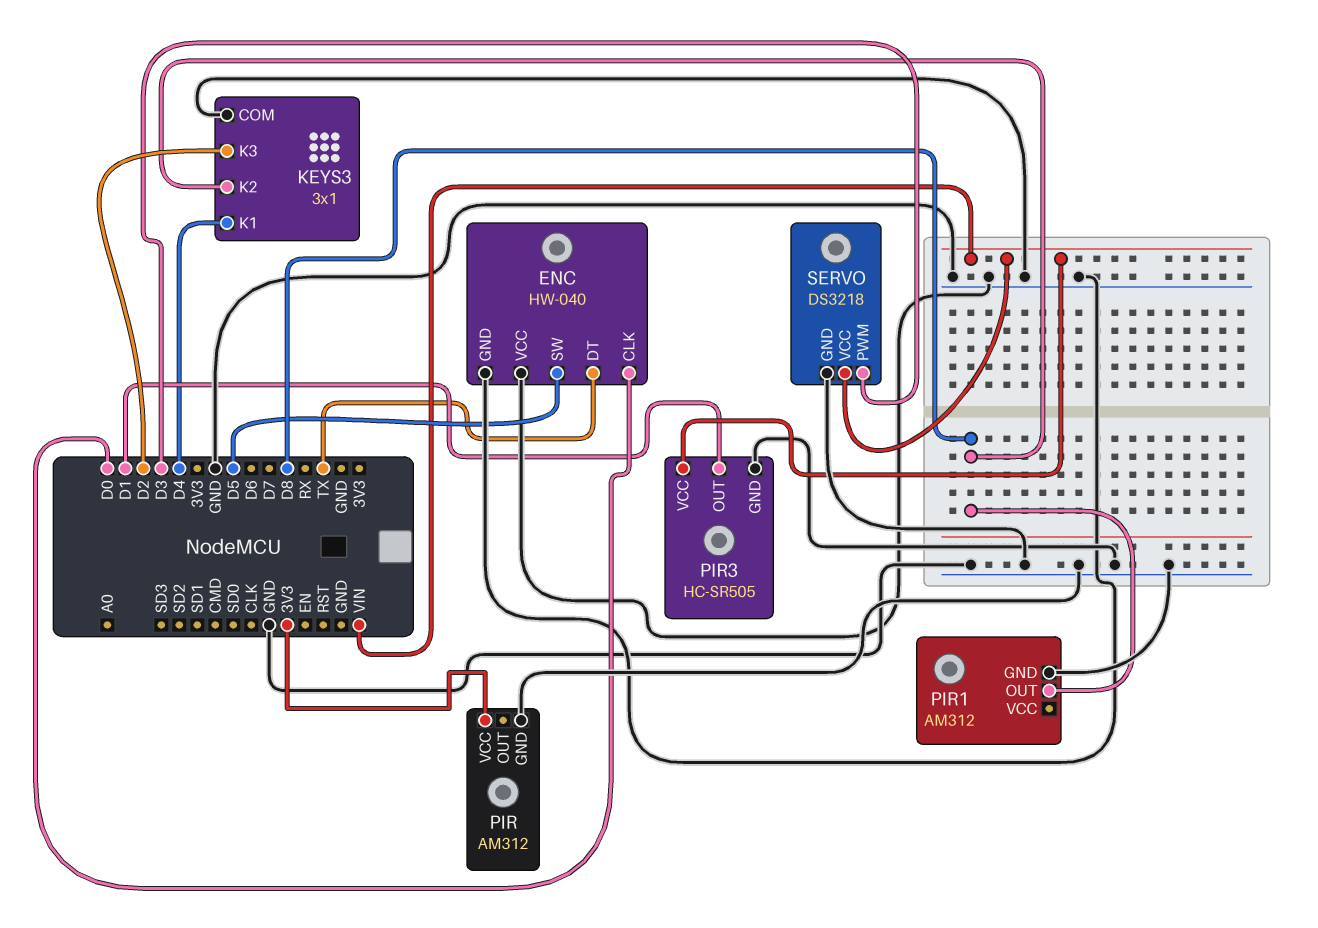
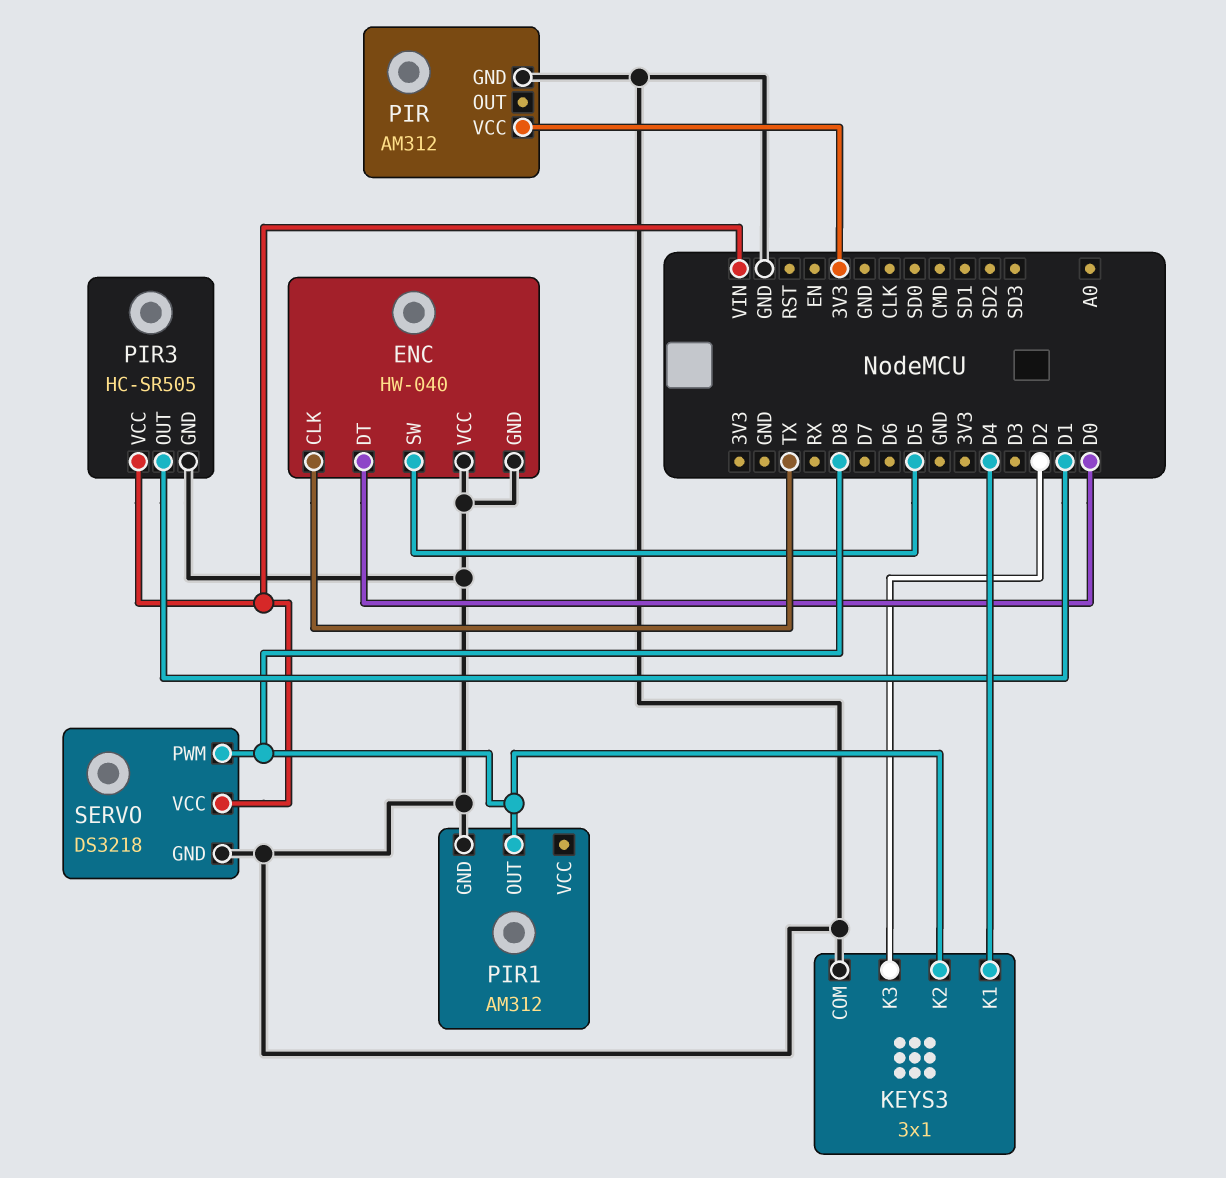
ENC pin CLK: D0 -> TX
ENC pin DT: TX -> D0
SERVO pin PWM: D3 -> D8

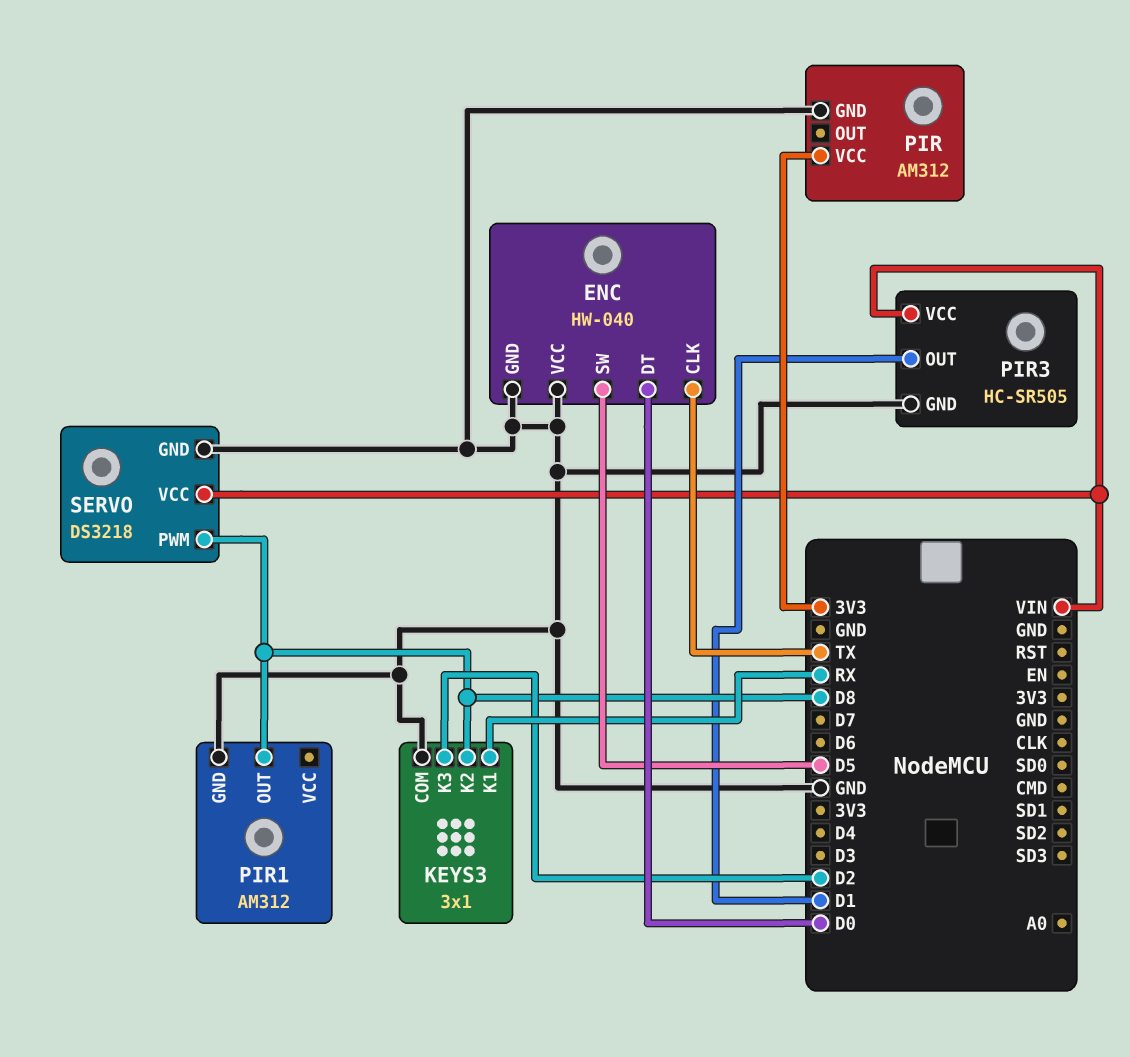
KEYS3 pin K1: D4 -> RX

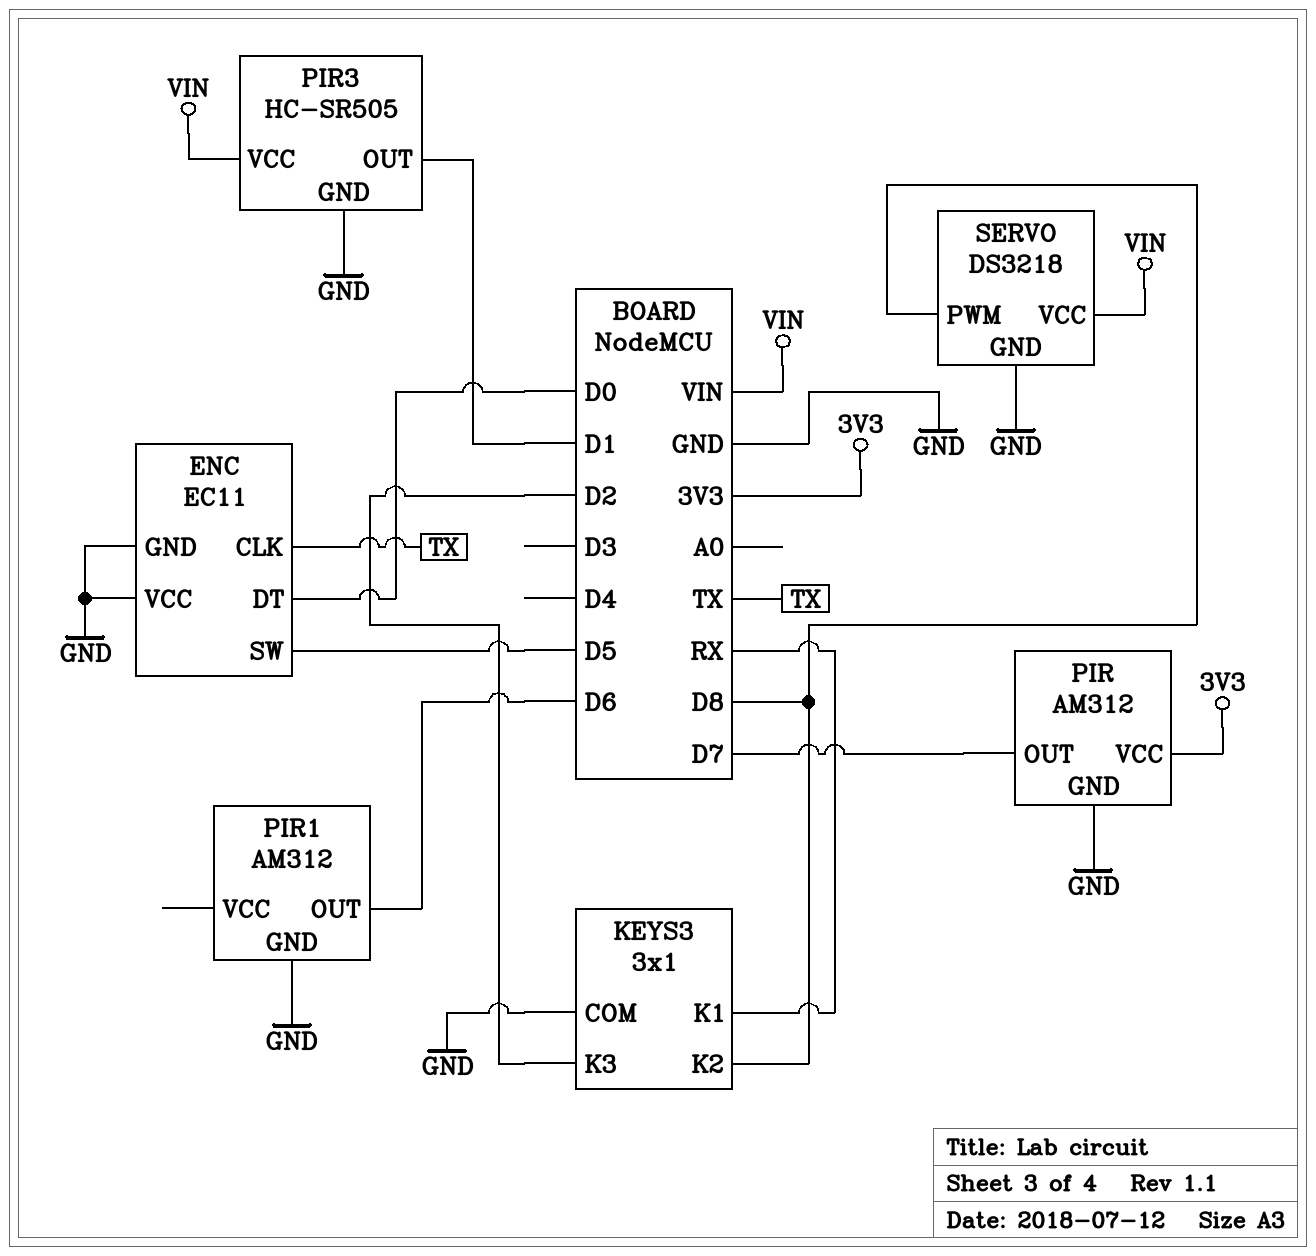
ENC: HW-040 -> EC11
PIR pin OUT: none -> D7
PIR1 pin OUT: D8 -> D6

